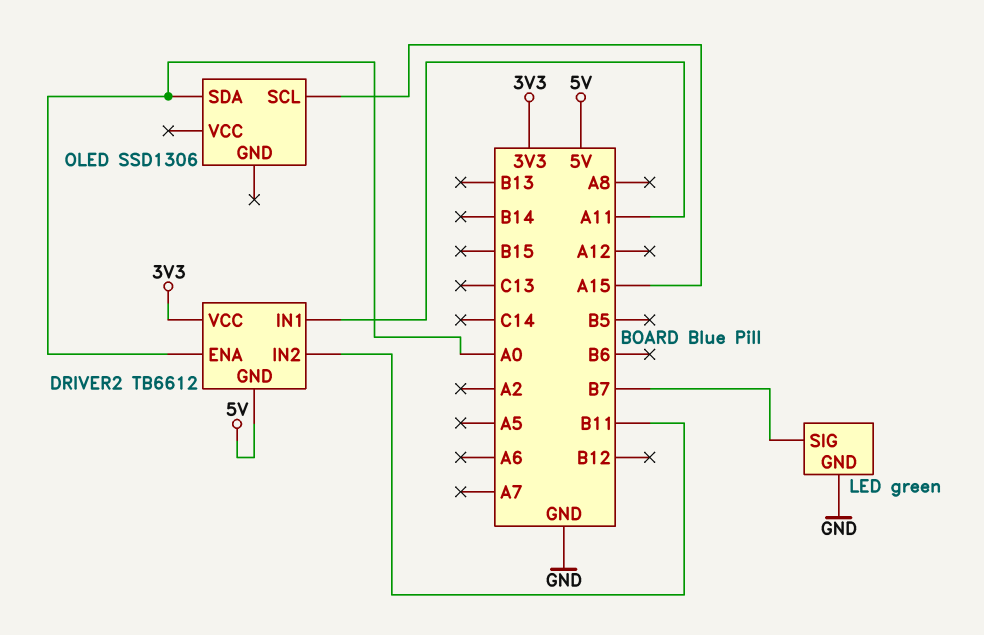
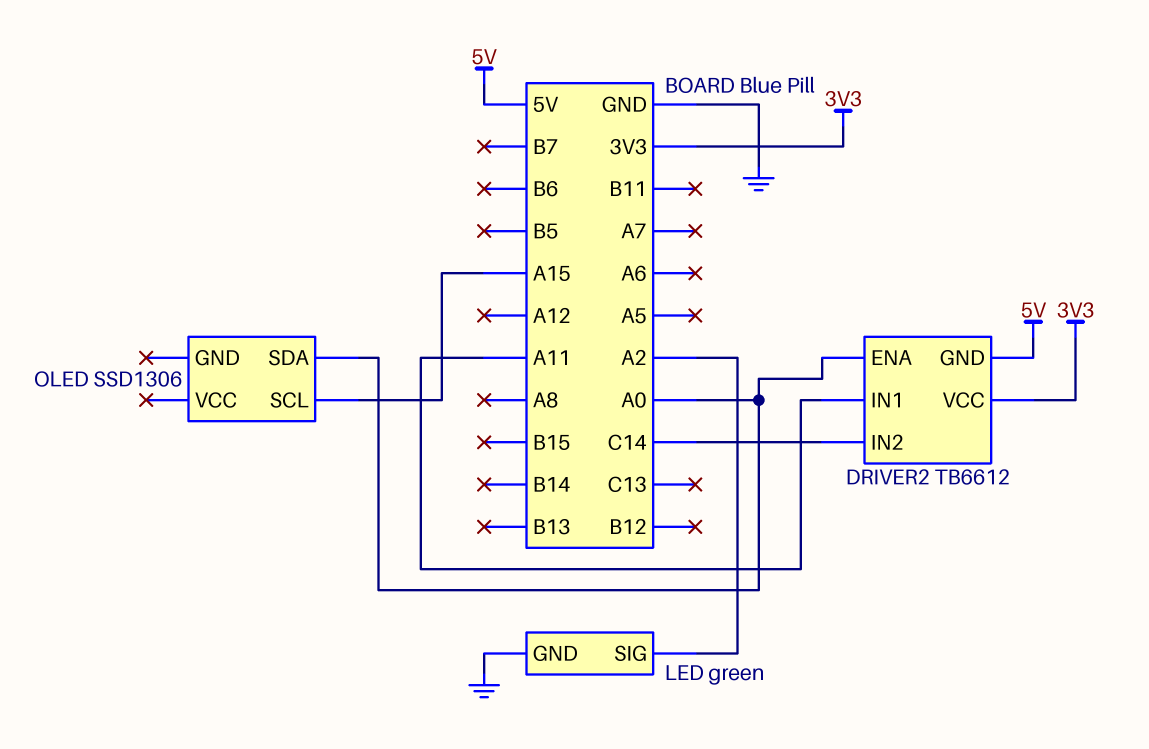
DRIVER2 pin IN2: B11 -> C14
LED pin SIG: B7 -> A2

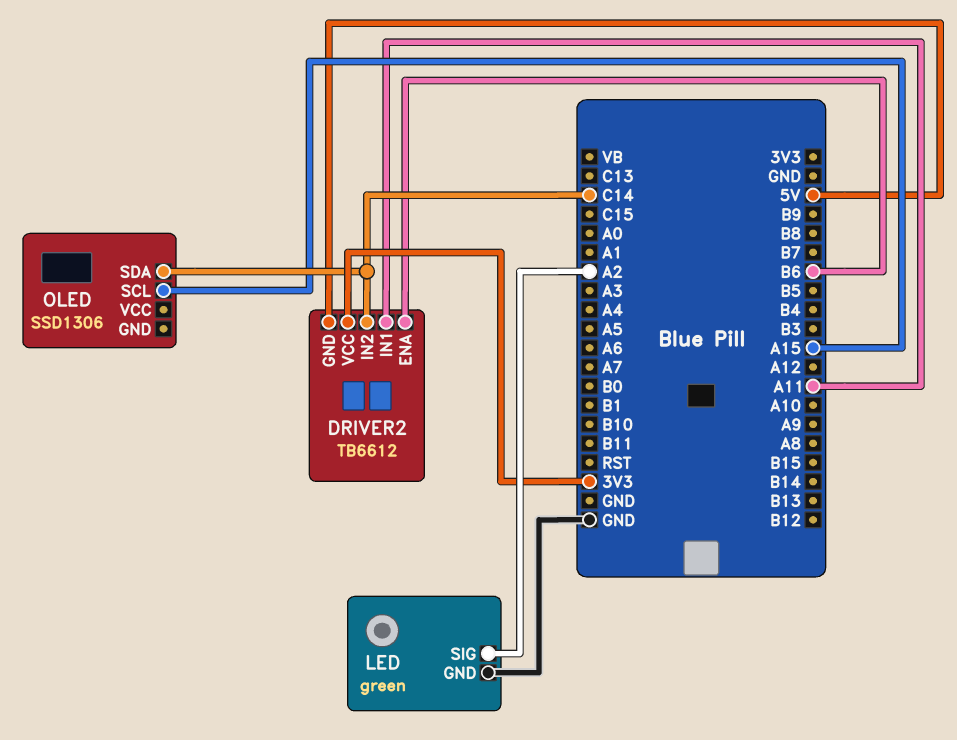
DRIVER2 pin ENA: A0 -> B6
OLED pin SDA: A0 -> C14

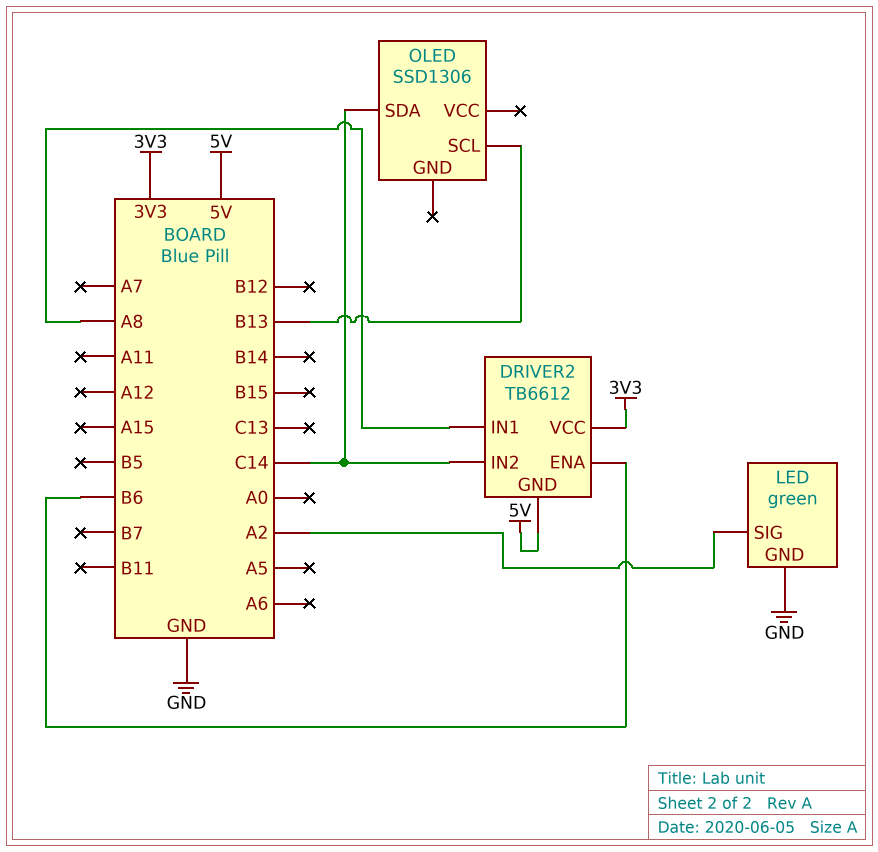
DRIVER2 pin IN1: A11 -> A8
OLED pin SCL: A15 -> B13

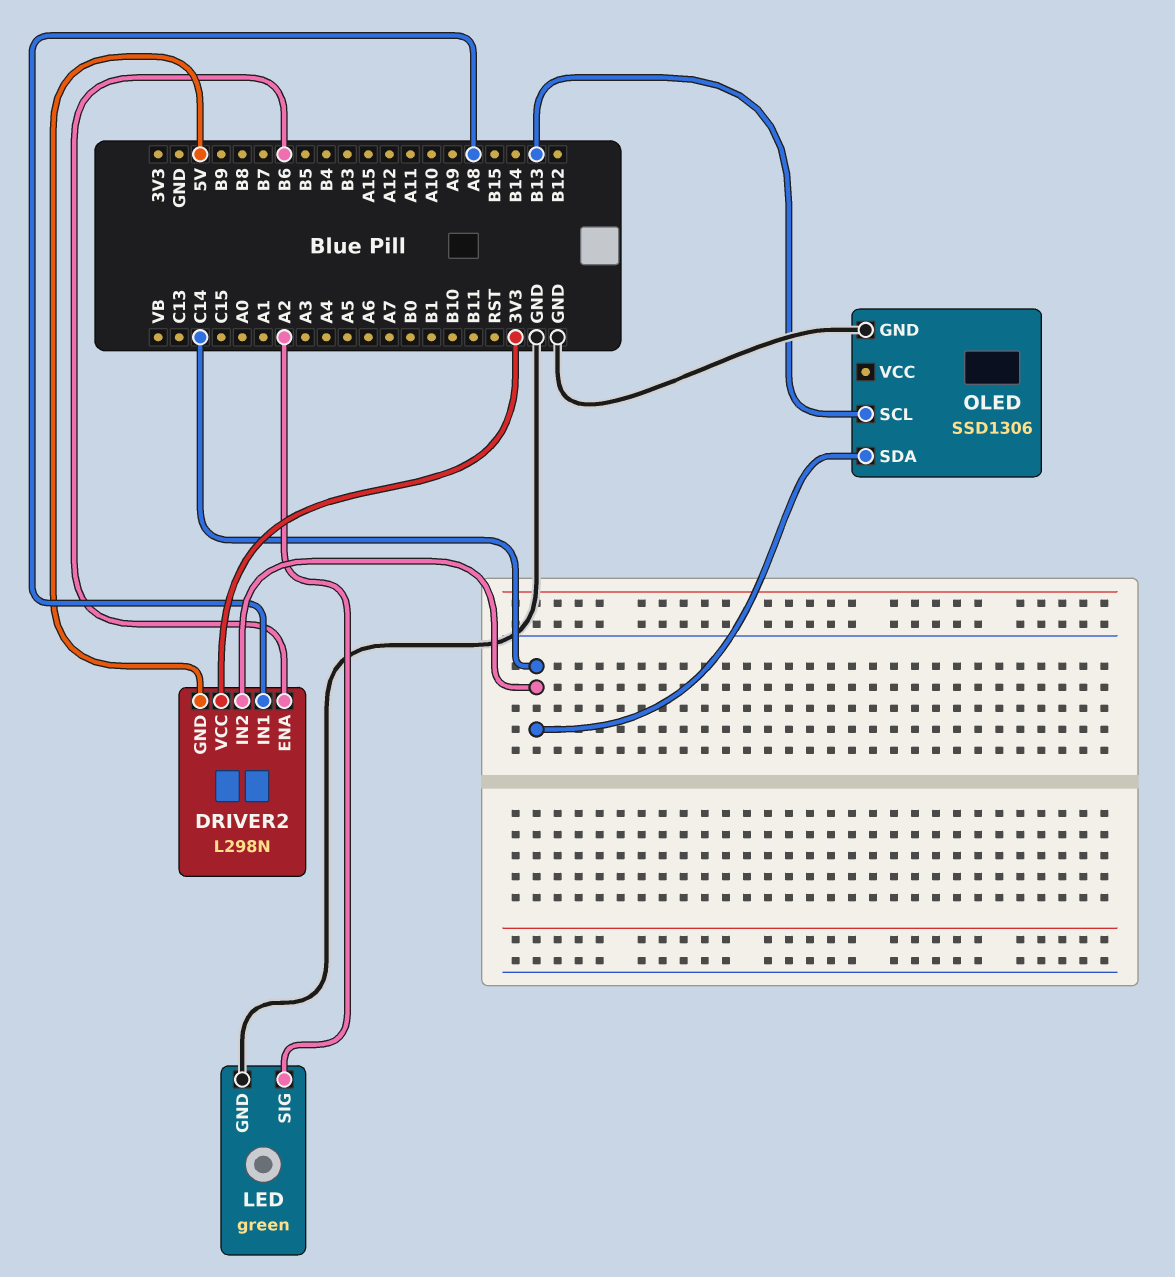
DRIVER2: TB6612 -> L298N
OLED pin GND: none -> GND

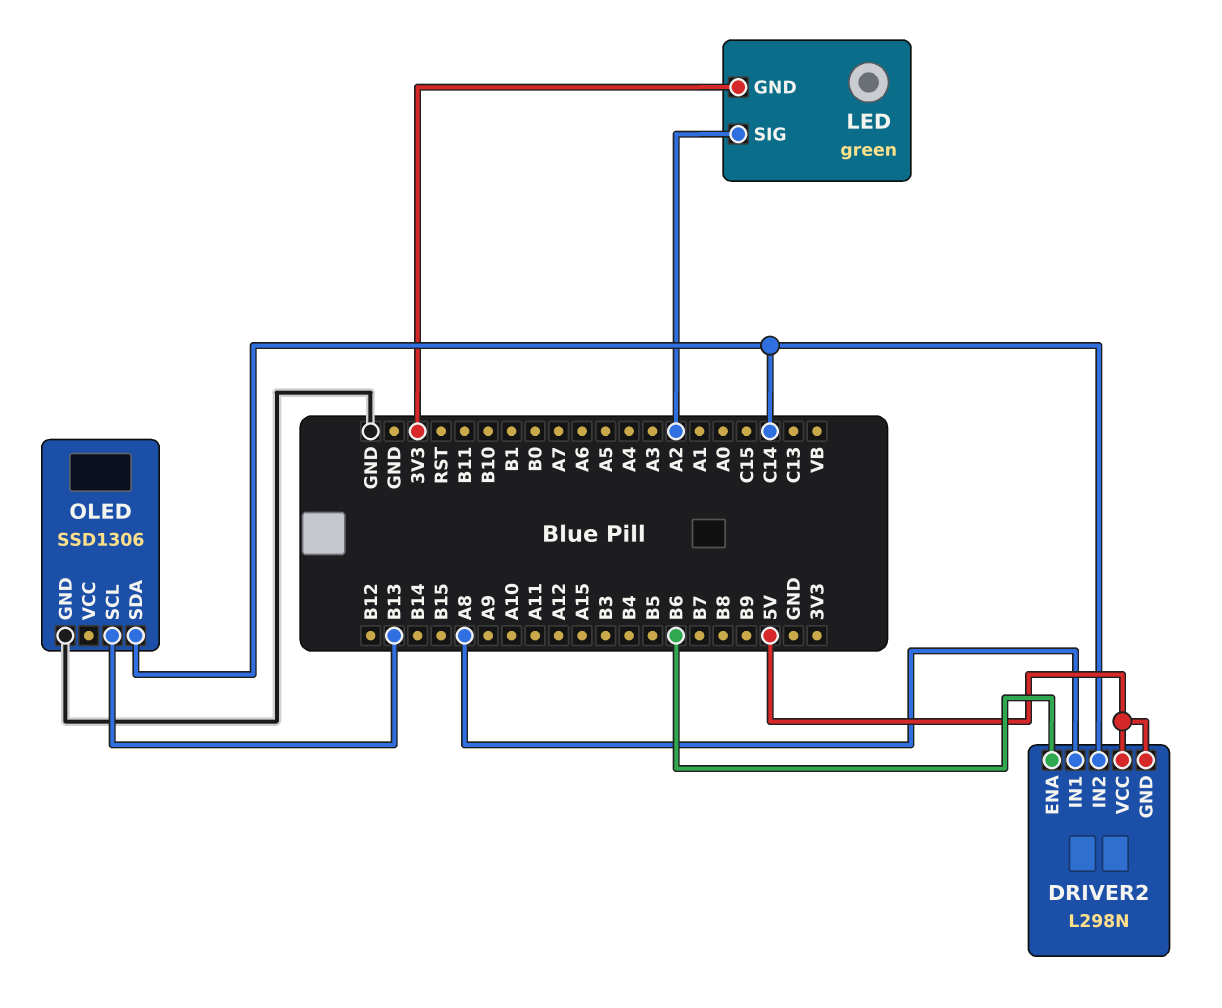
DRIVER2 pin VCC: 3V3 -> 5V
LED pin GND: GND -> 3V3

